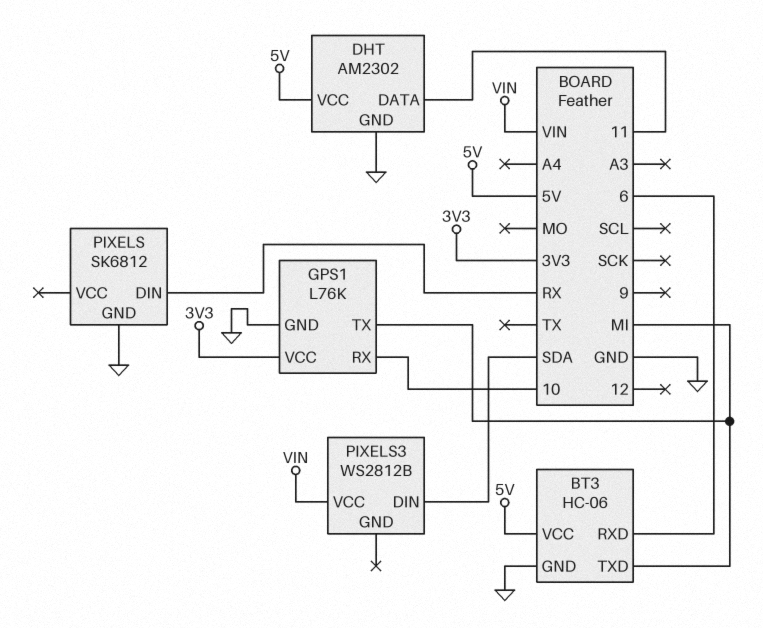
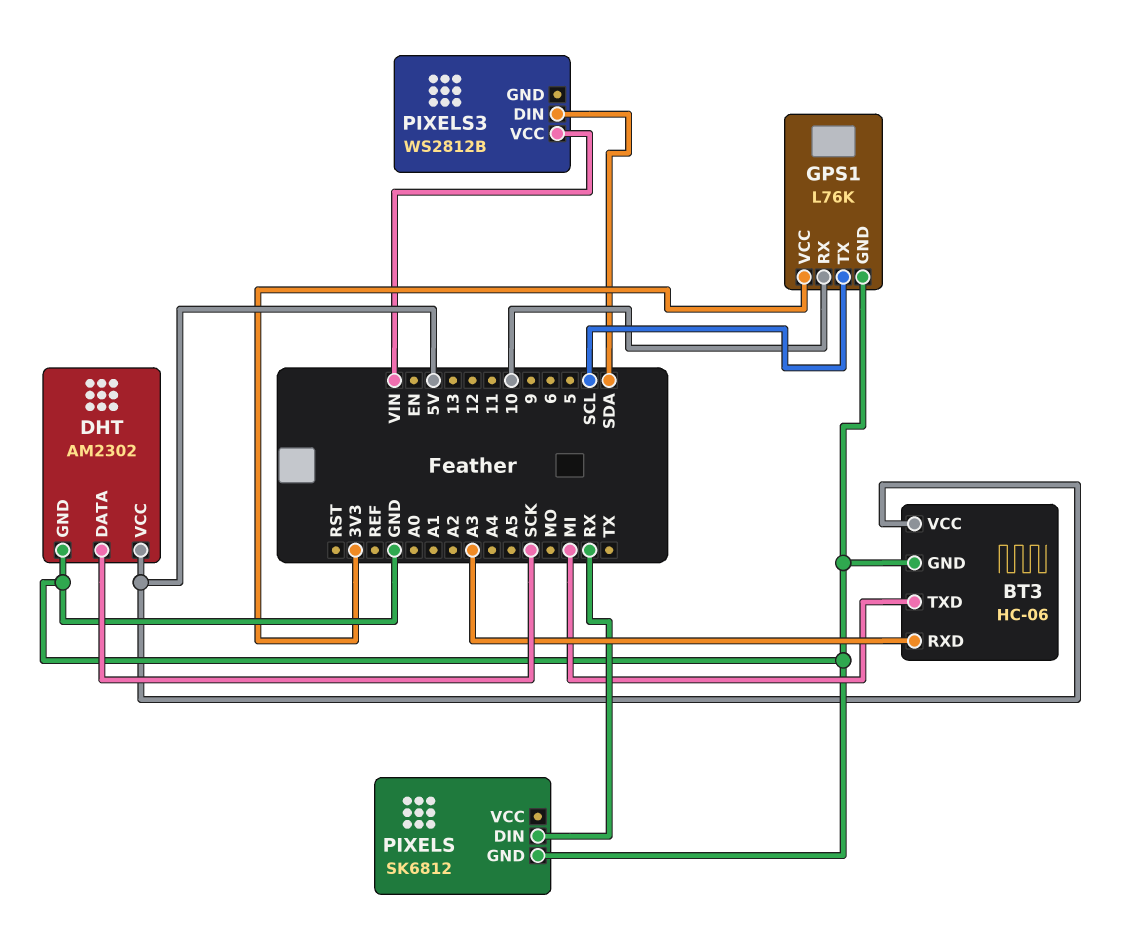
BT3 pin RXD: 6 -> A3
DHT pin DATA: 11 -> SCK
GPS1 pin TX: MI -> SCL

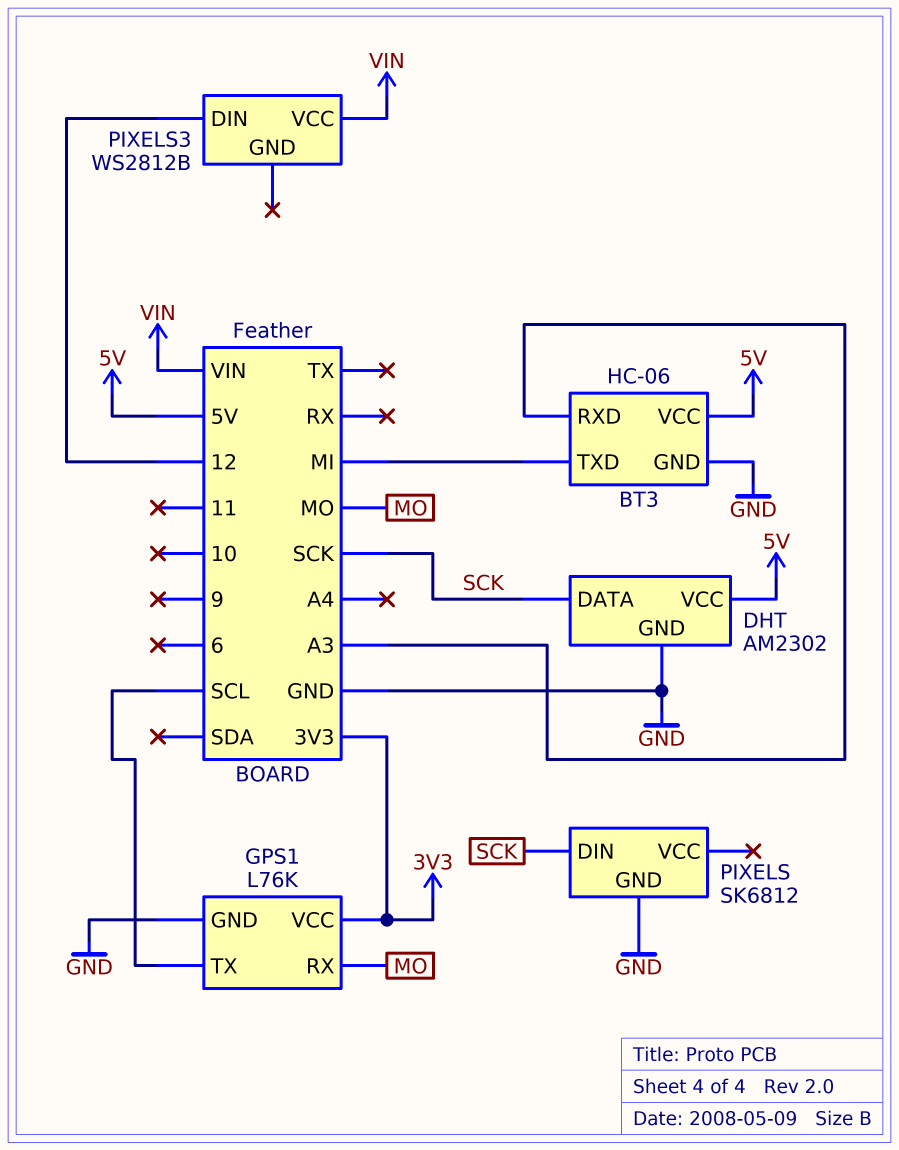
GPS1 pin RX: 10 -> MO
PIXELS pin DIN: RX -> SCK
PIXELS3 pin DIN: SDA -> 12

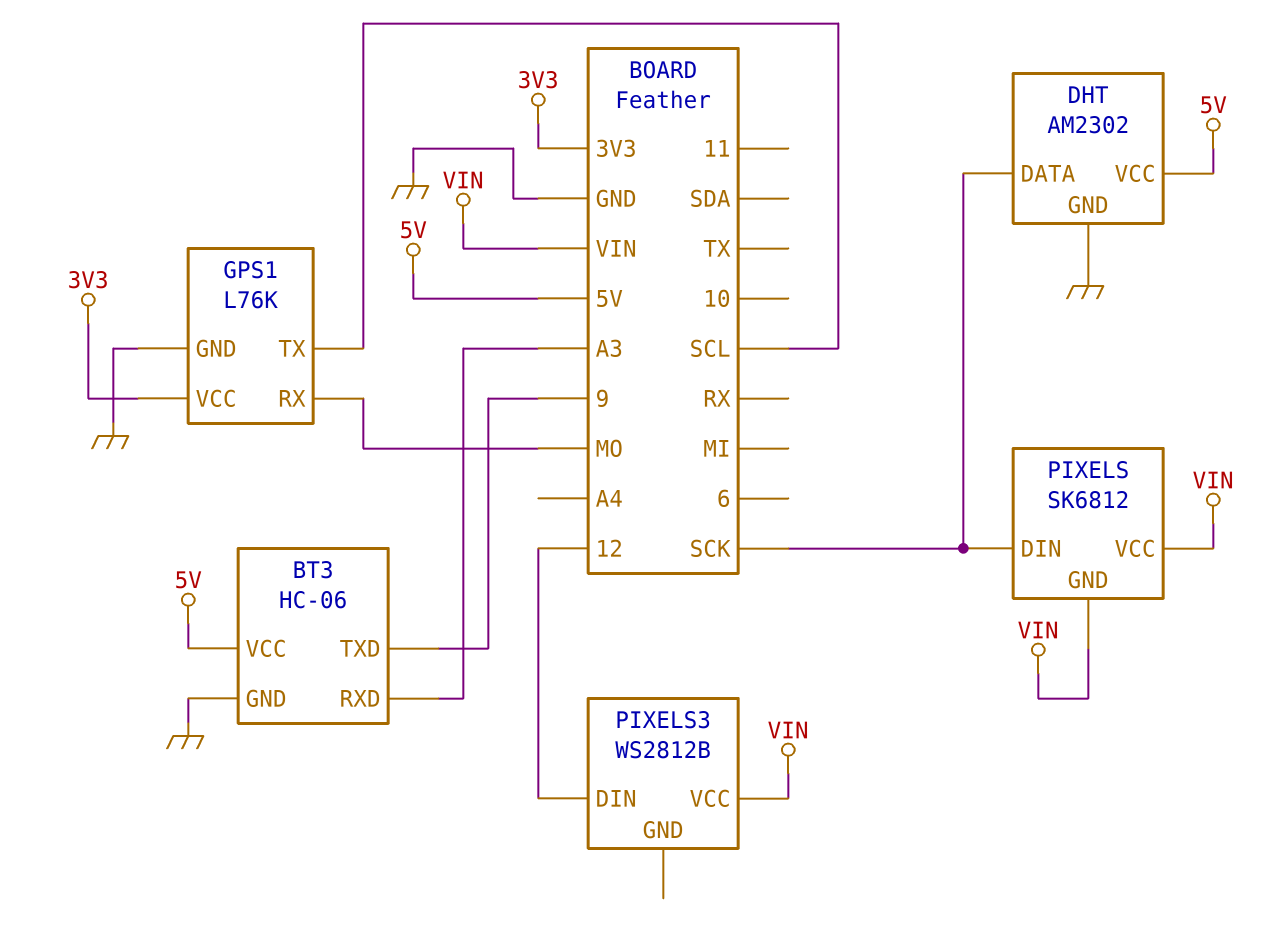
BT3 pin TXD: MI -> 9
PIXELS pin GND: GND -> VIN
PIXELS pin VCC: none -> VIN

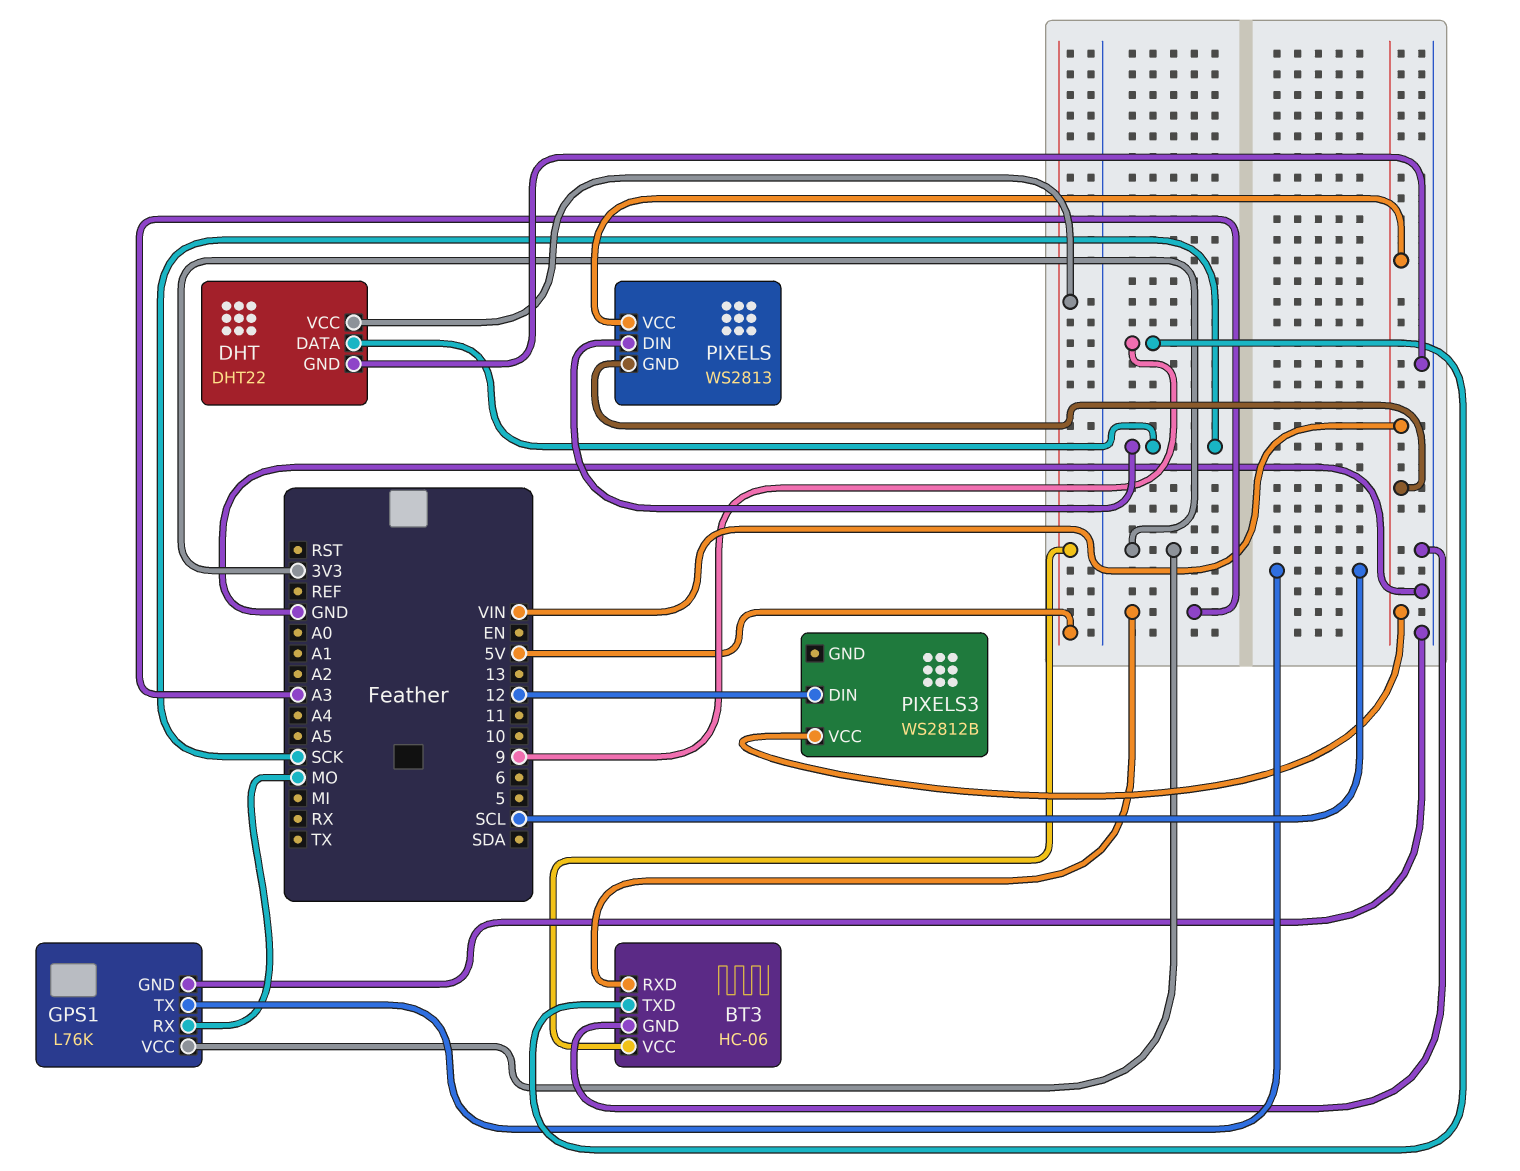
DHT: AM2302 -> DHT22
PIXELS: SK6812 -> WS2813

